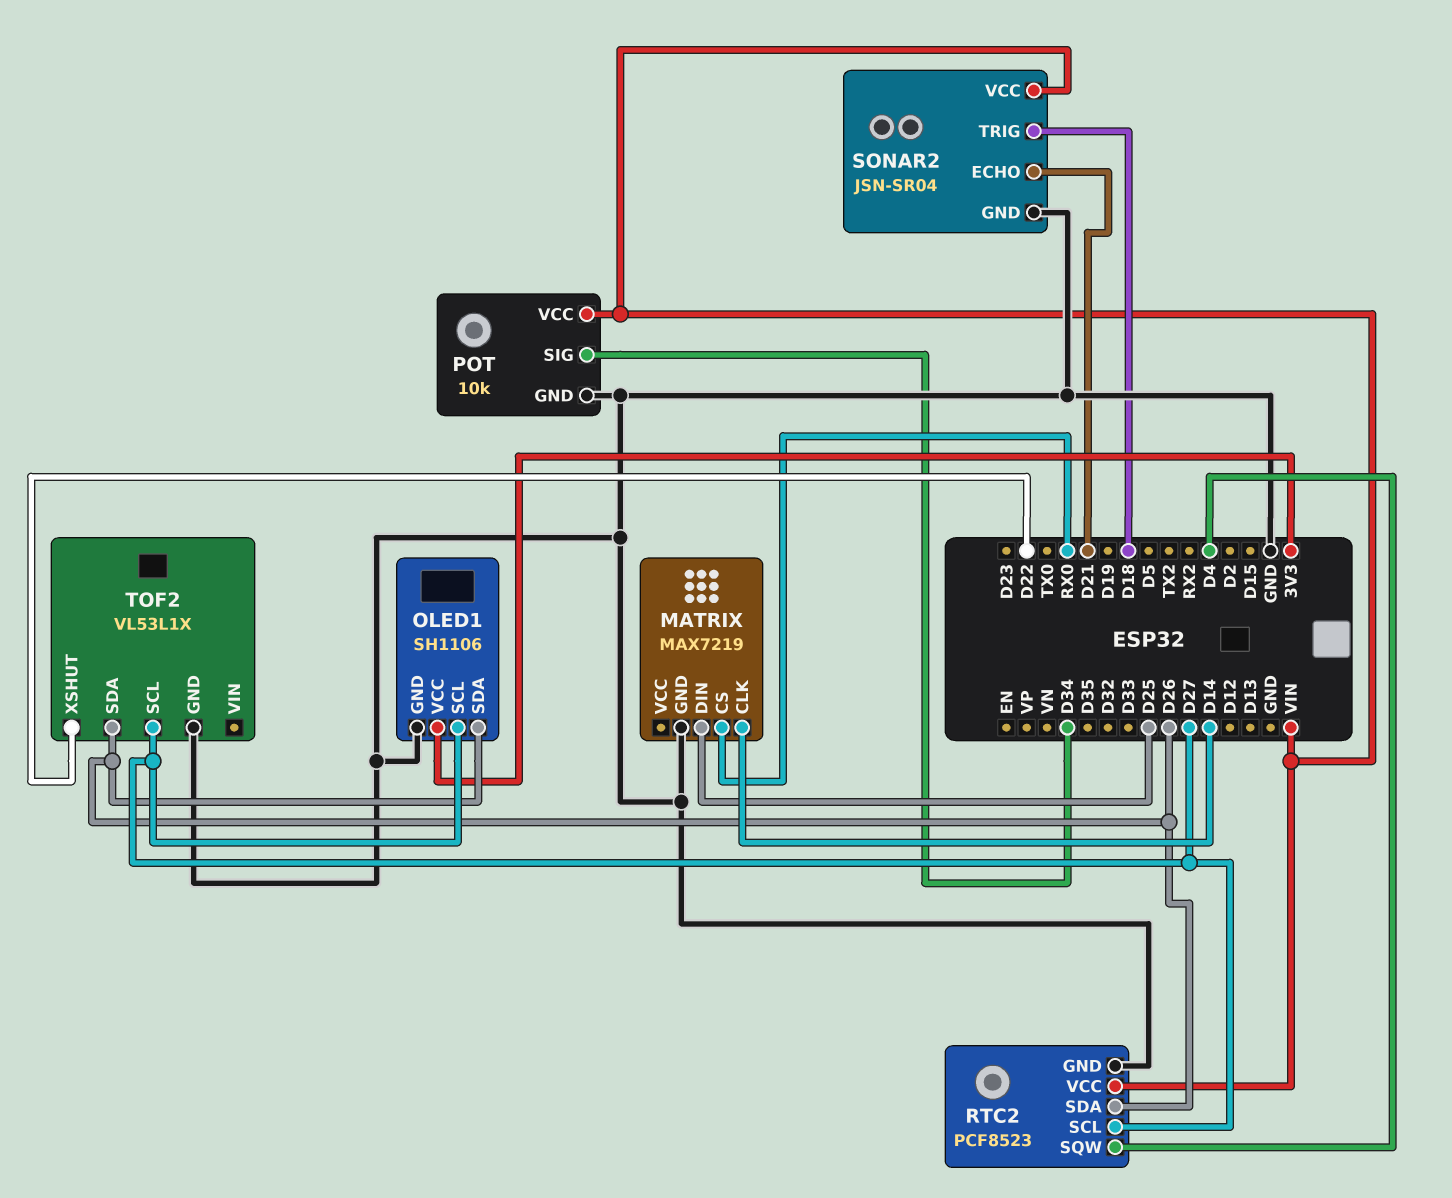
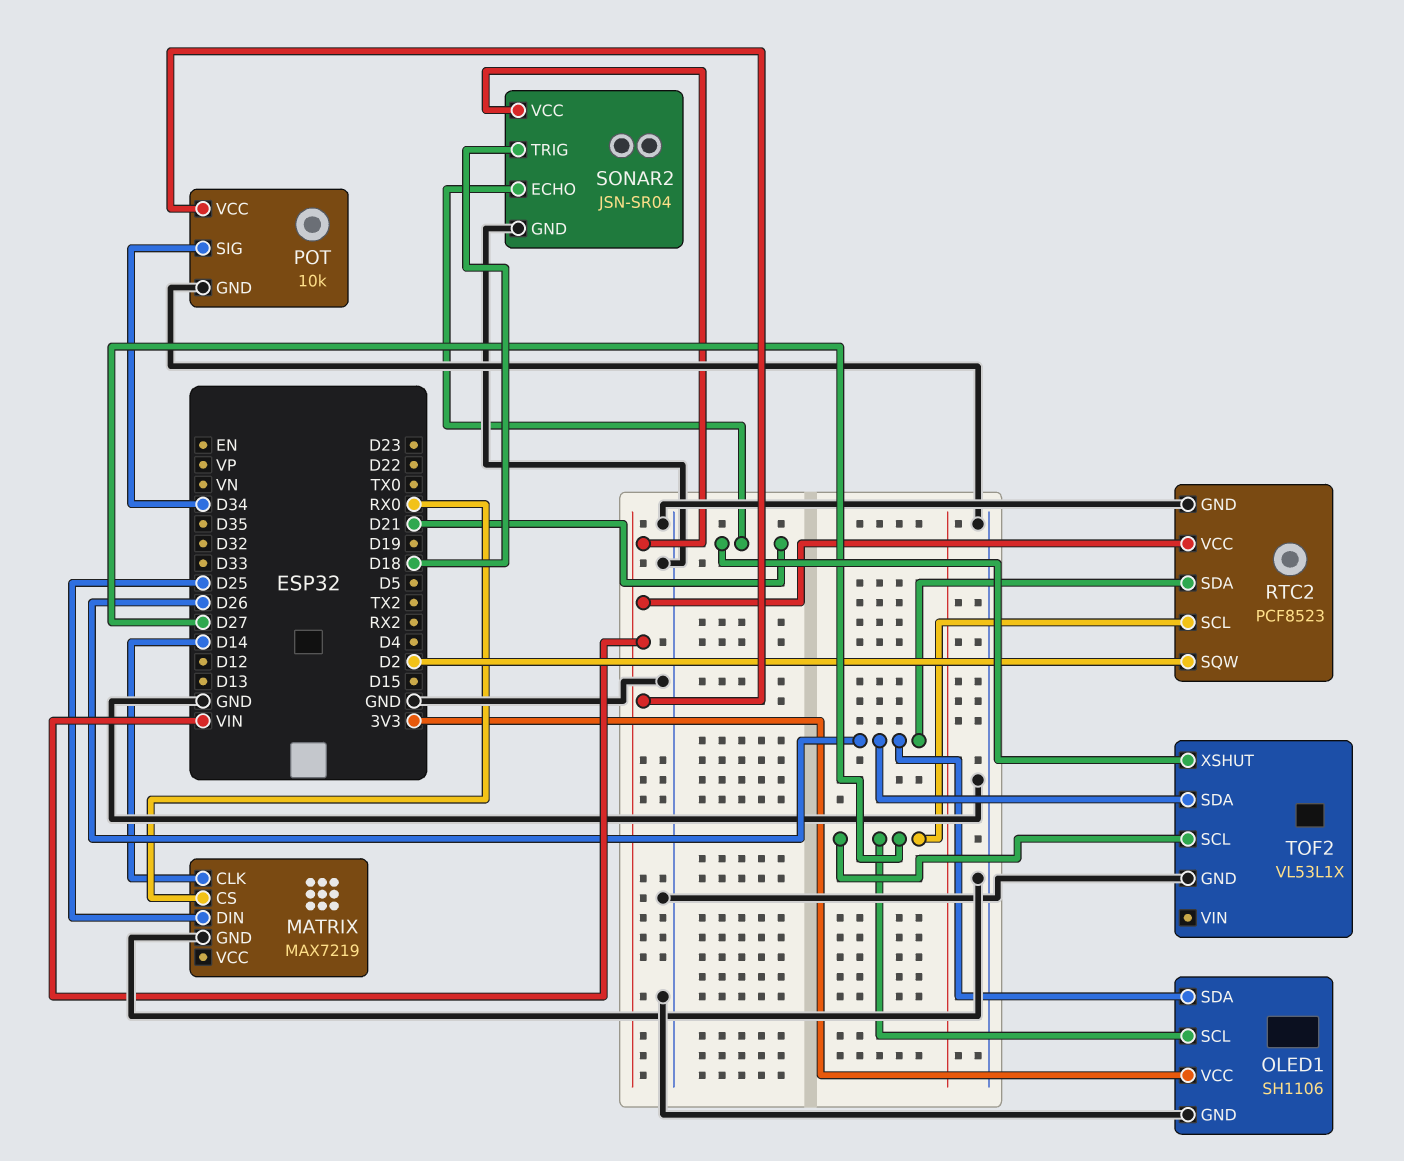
RTC2 pin SQW: D4 -> D2
TOF2 pin XSHUT: D22 -> D21

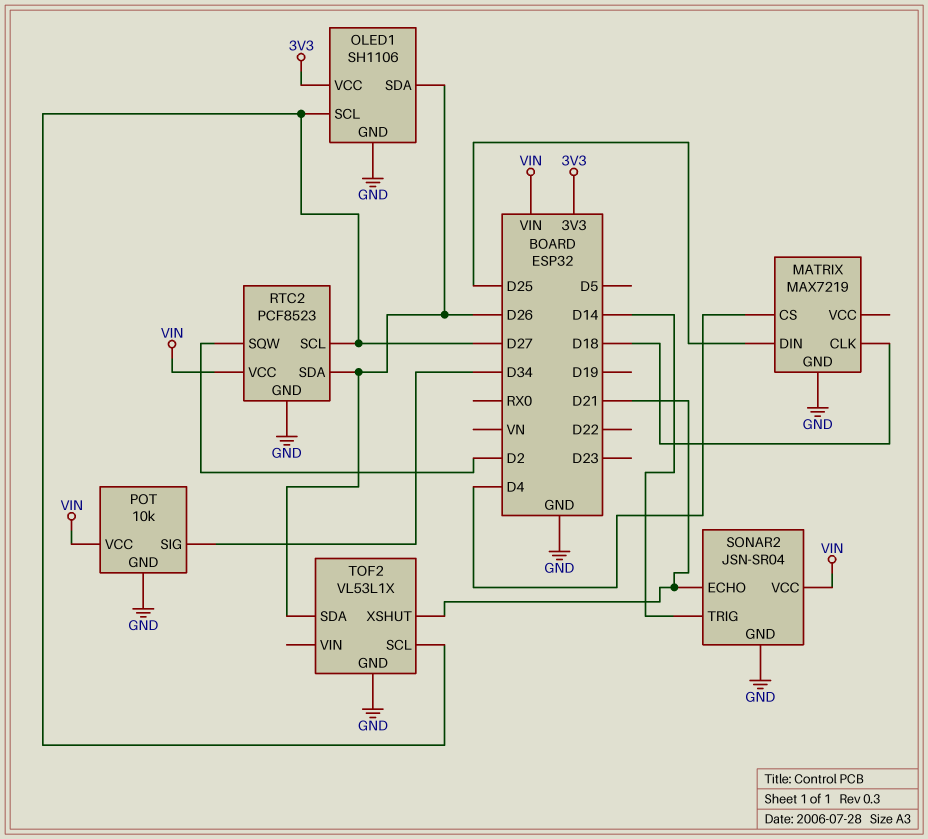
MATRIX pin CLK: D14 -> D18
MATRIX pin CS: RX0 -> D4
SONAR2 pin TRIG: D18 -> D14

